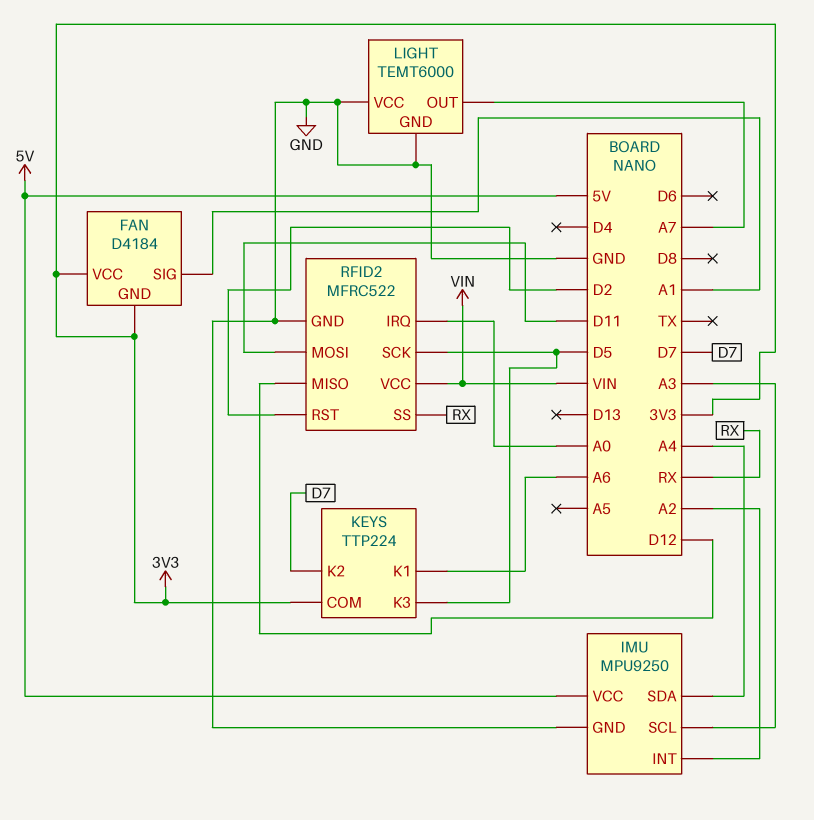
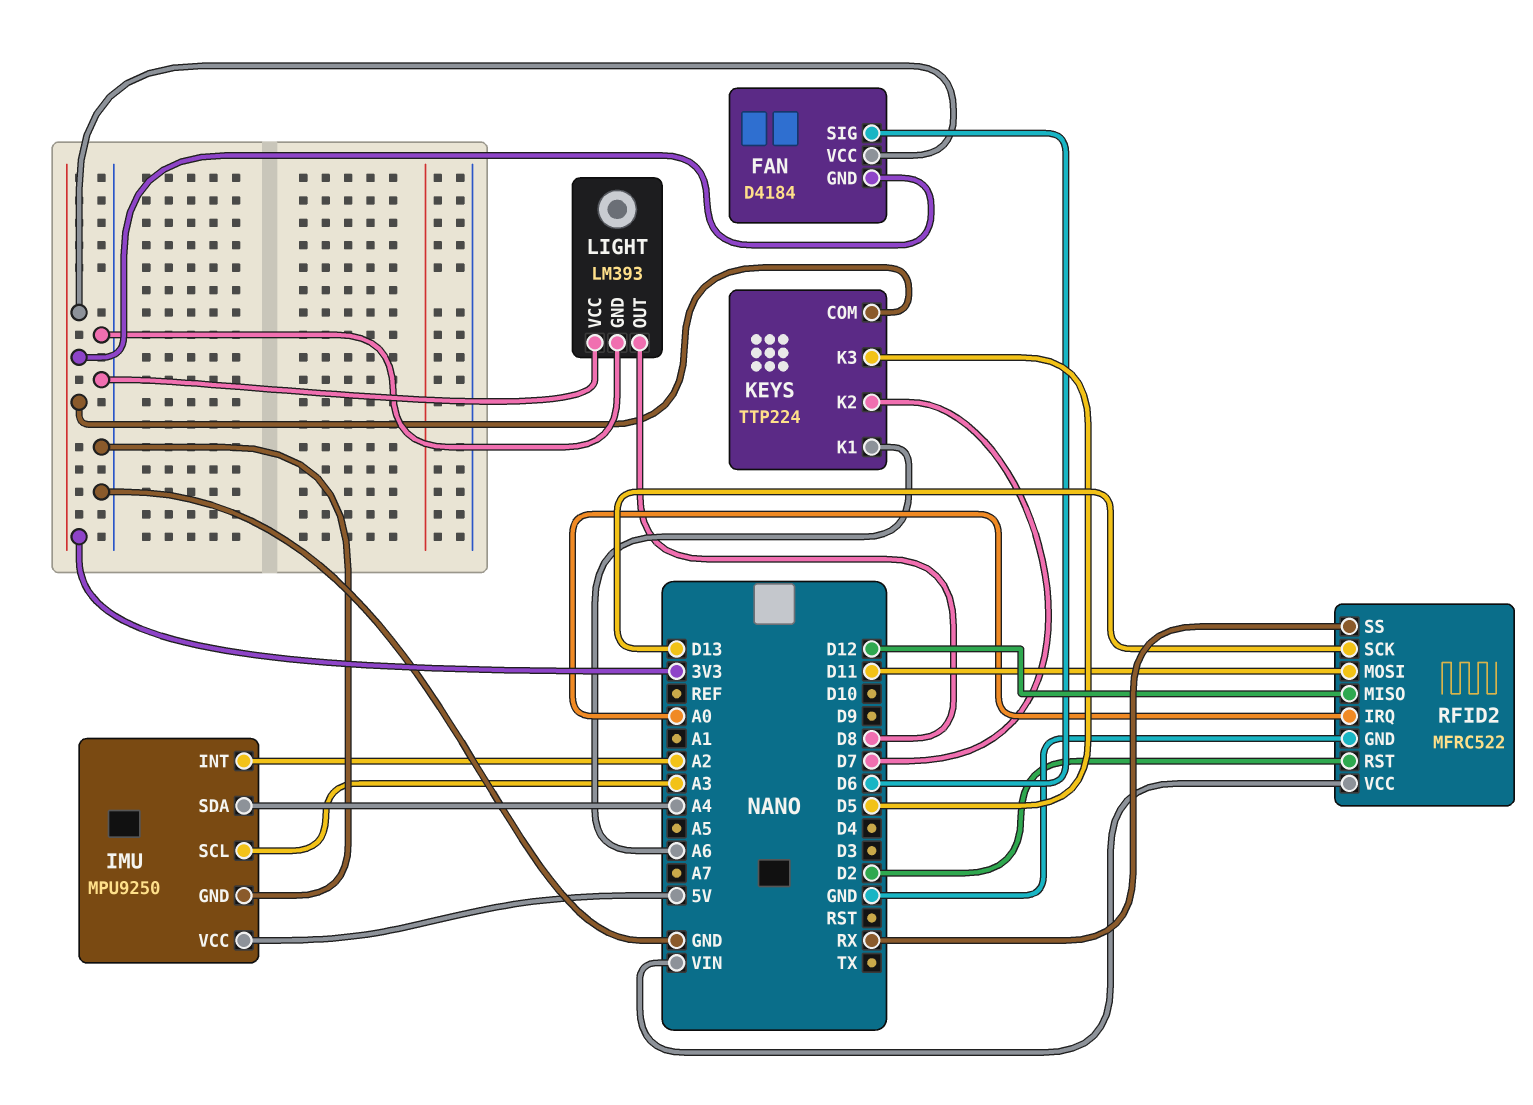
FAN pin SIG: A1 -> D6
LIGHT: TEMT6000 -> LM393
LIGHT pin OUT: A7 -> D8
RFID2 pin SCK: D5 -> D13

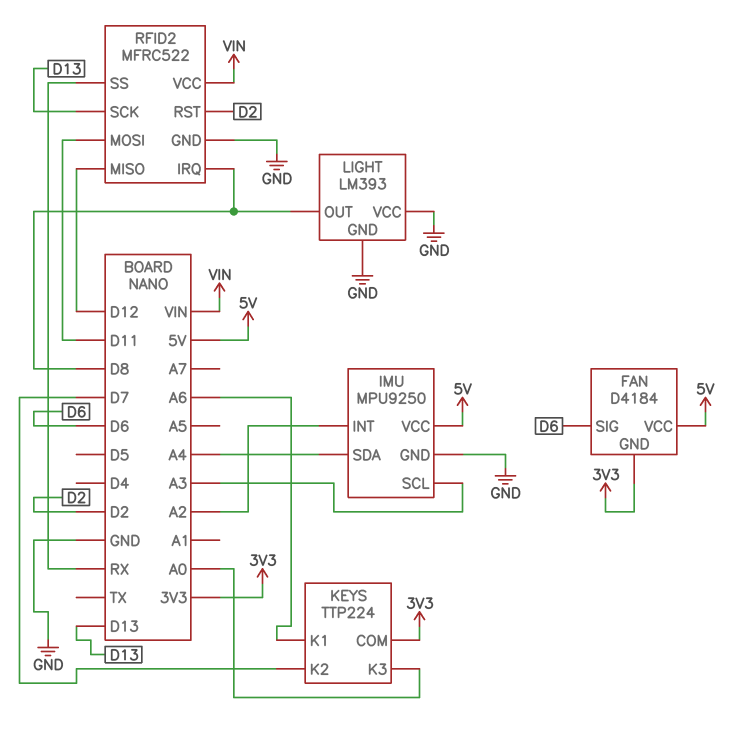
FAN pin VCC: 3V3 -> 5V
KEYS pin K3: D5 -> A0
RFID2 pin IRQ: A0 -> D8

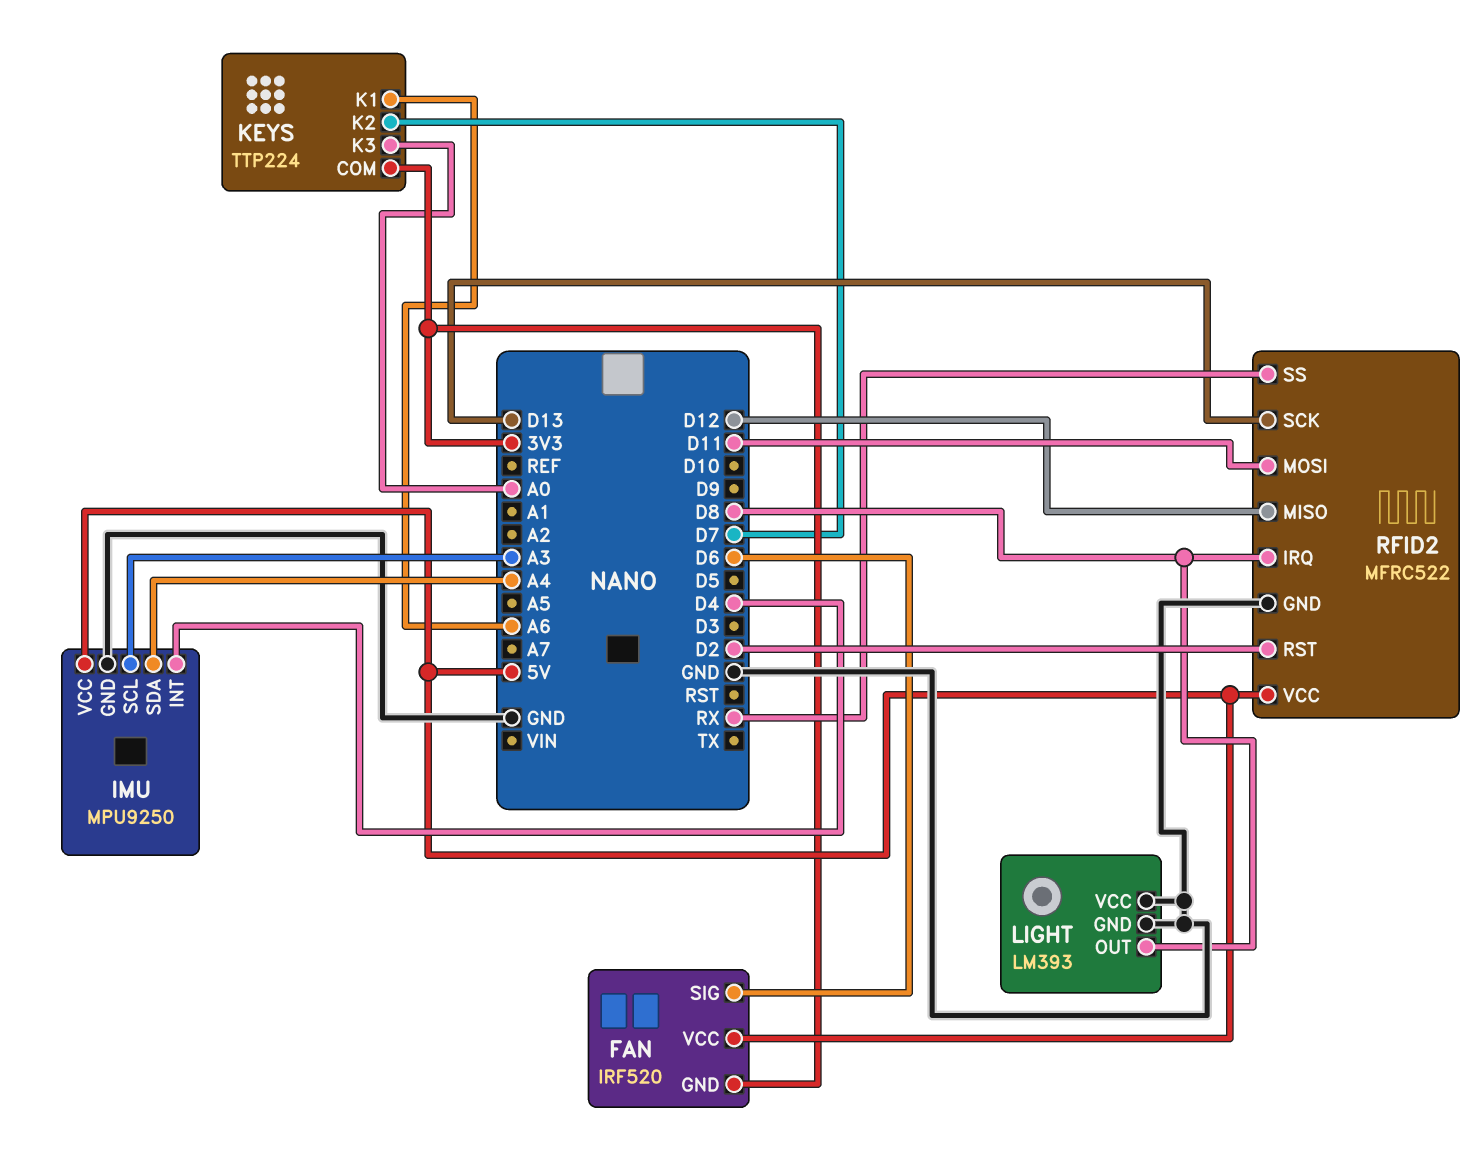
FAN: D4184 -> IRF520
IMU pin INT: A2 -> D4
RFID2 pin VCC: VIN -> 5V

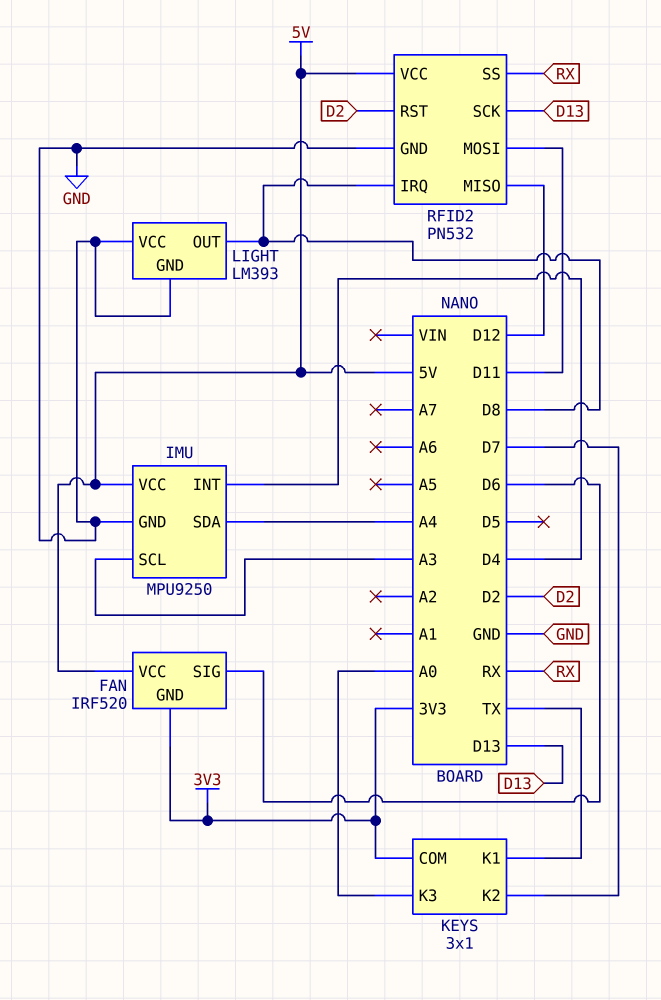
KEYS: TTP224 -> 3x1
KEYS pin K1: A6 -> TX
RFID2: MFRC522 -> PN532

